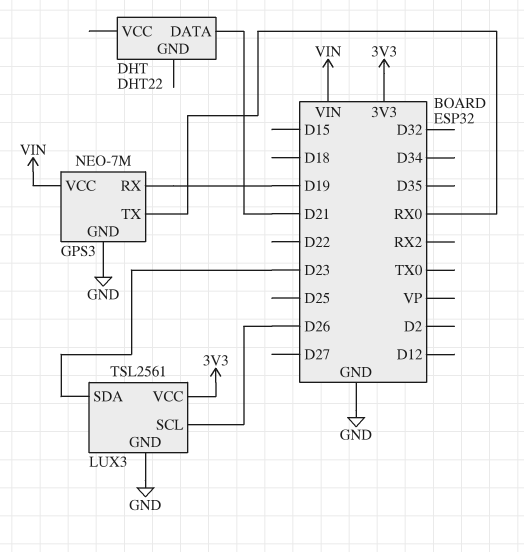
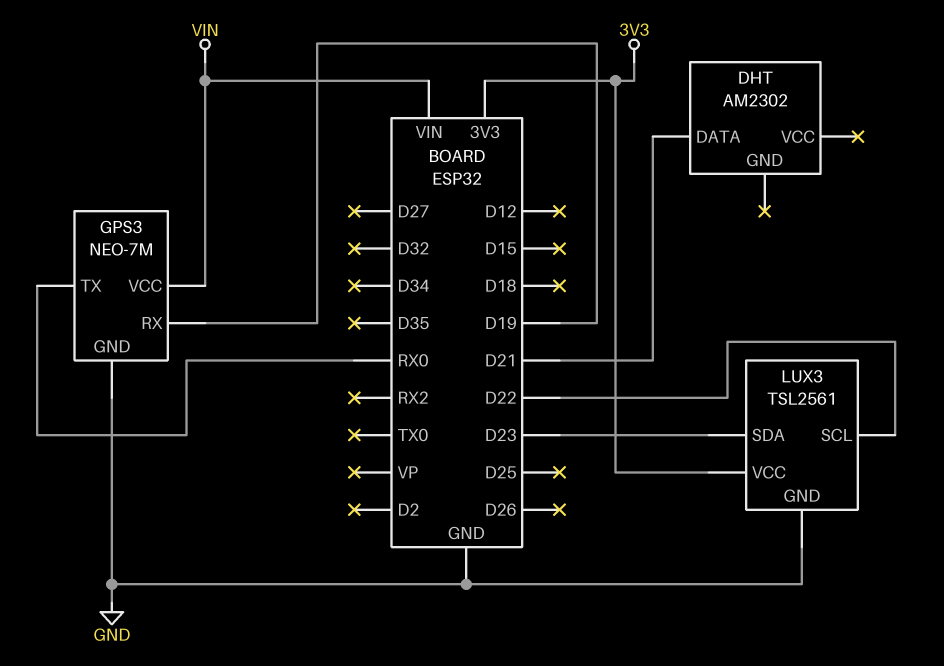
DHT: DHT22 -> AM2302
LUX3 pin SCL: D26 -> D22

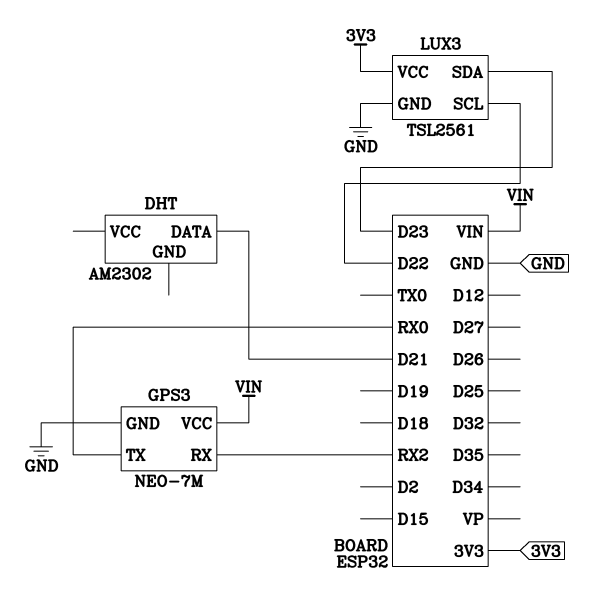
GPS3 pin RX: D19 -> RX2

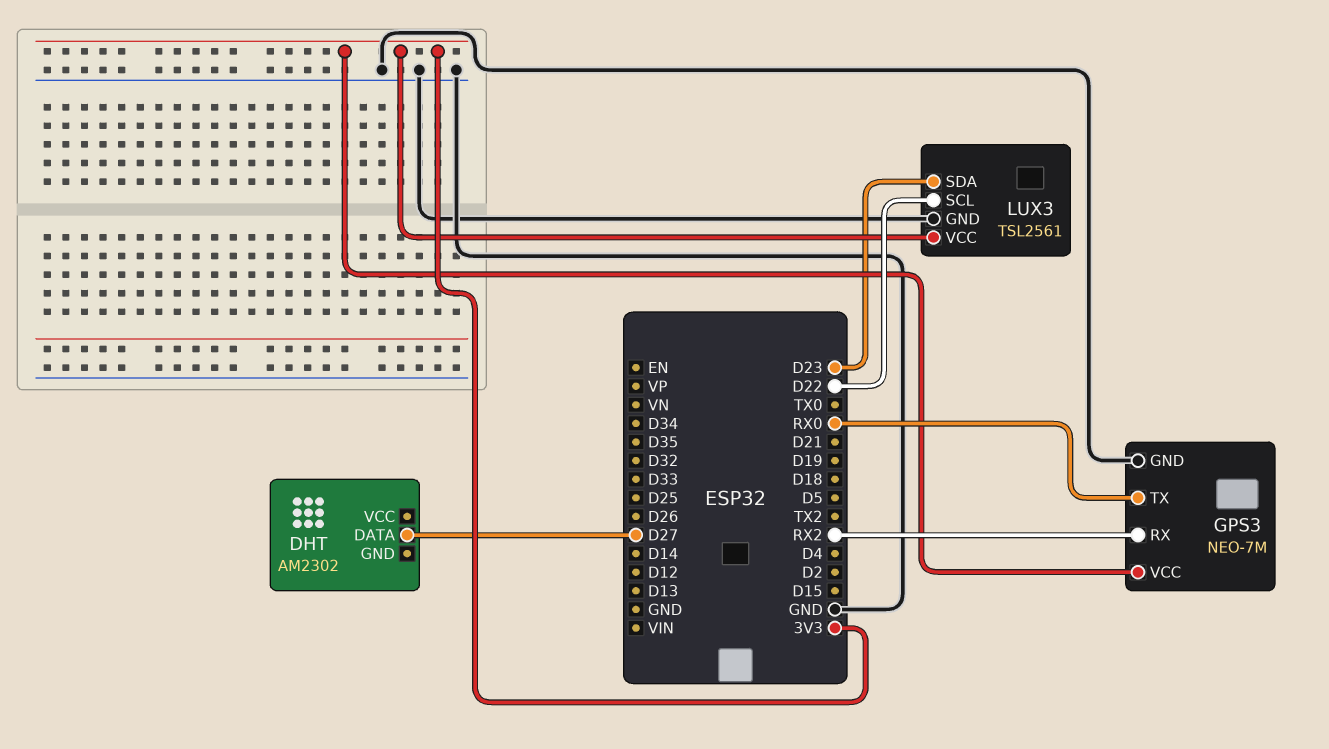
DHT pin DATA: D21 -> D27
GPS3 pin VCC: VIN -> 3V3

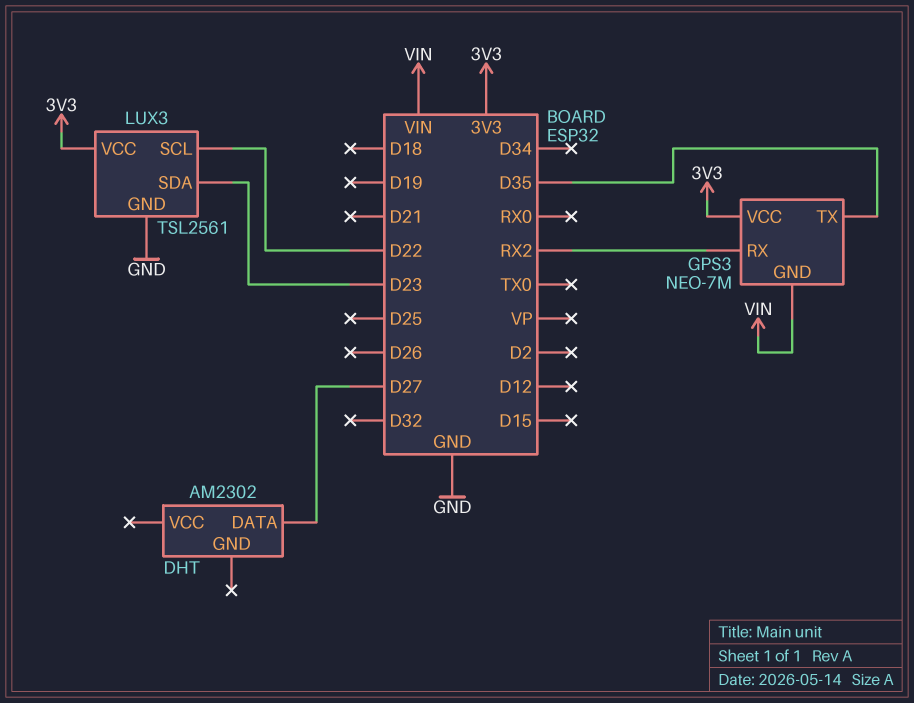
GPS3 pin GND: GND -> VIN
GPS3 pin TX: RX0 -> D35

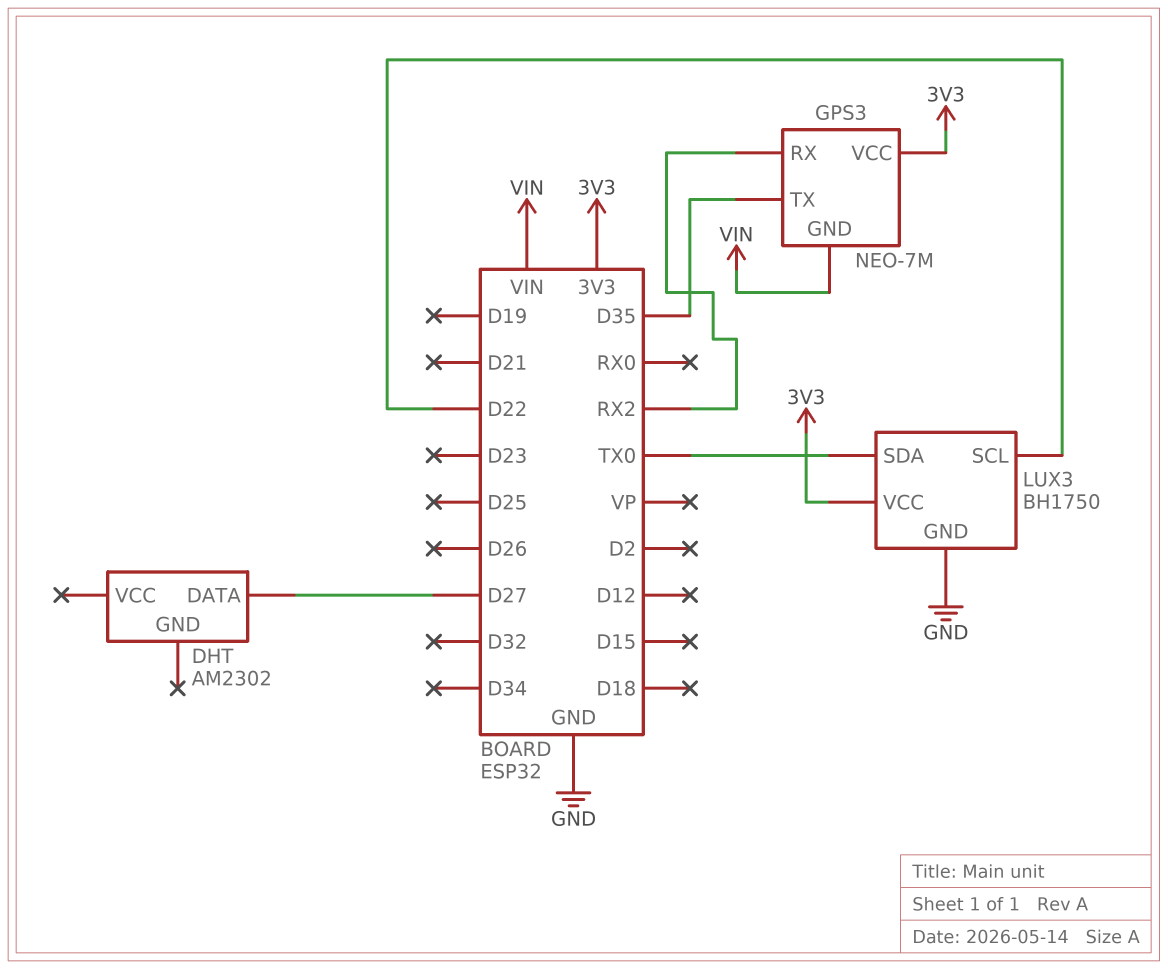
LUX3: TSL2561 -> BH1750
LUX3 pin SDA: D23 -> TX0

